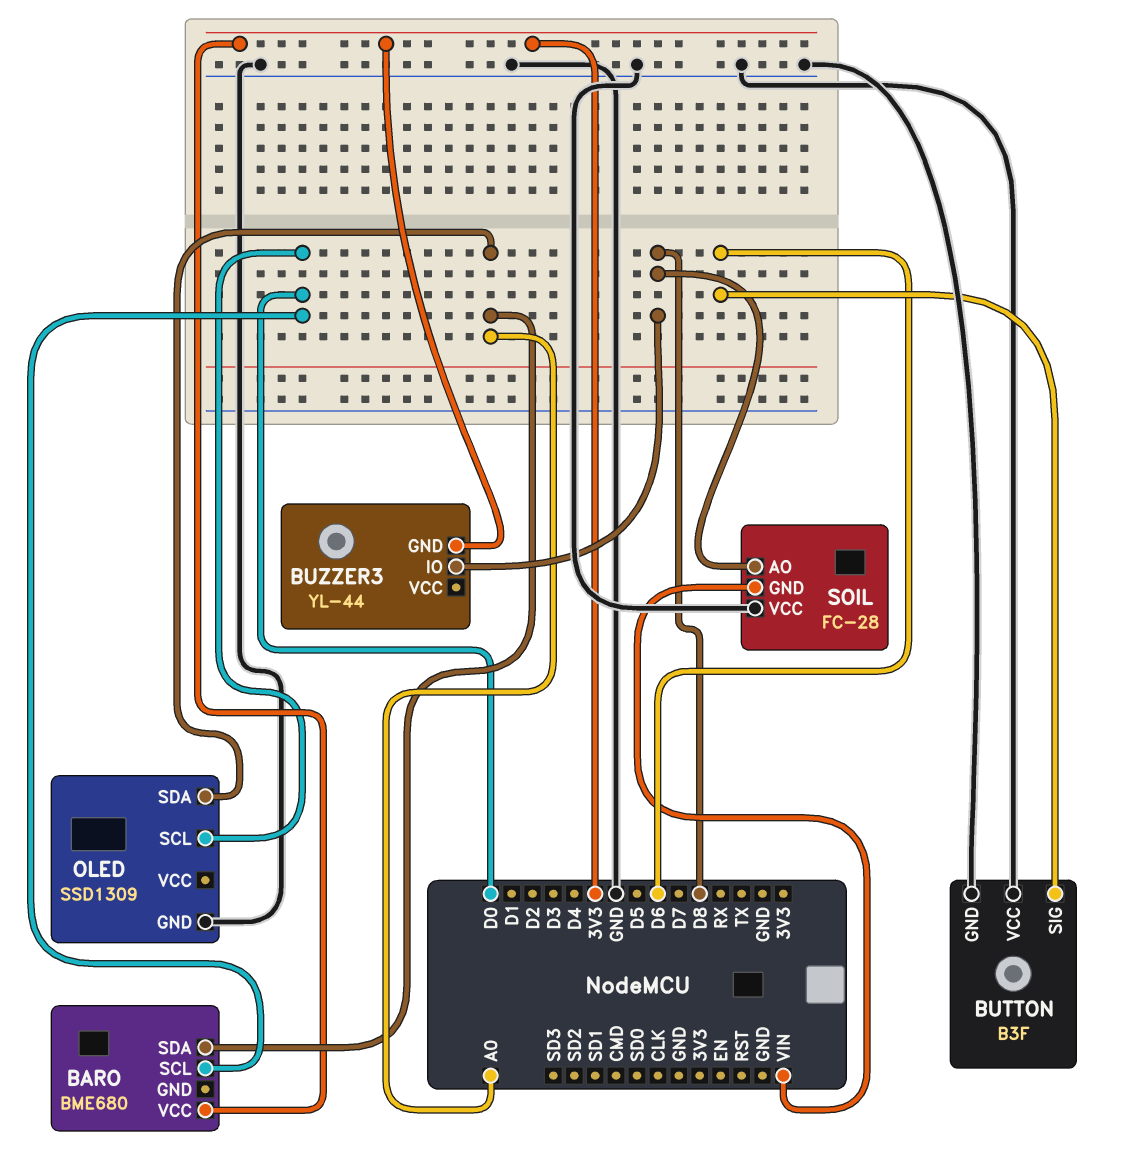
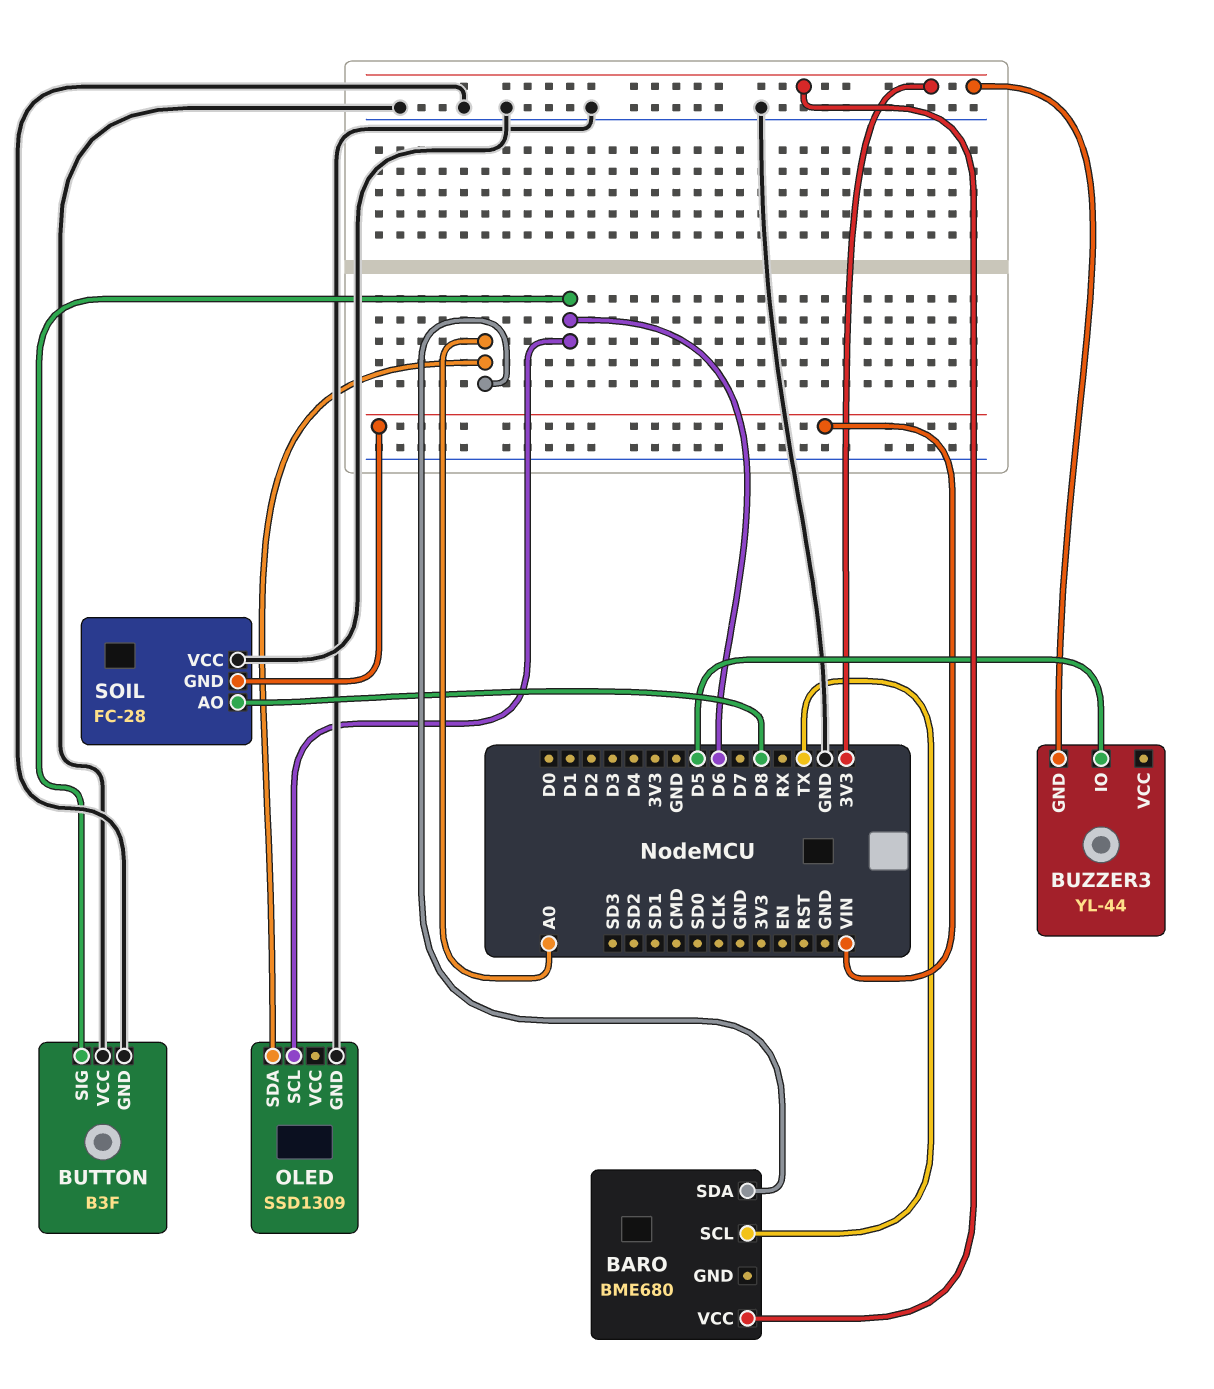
BARO pin SCL: D0 -> TX
BUZZER3 pin IO: D8 -> D5
OLED pin SCL: D0 -> D6

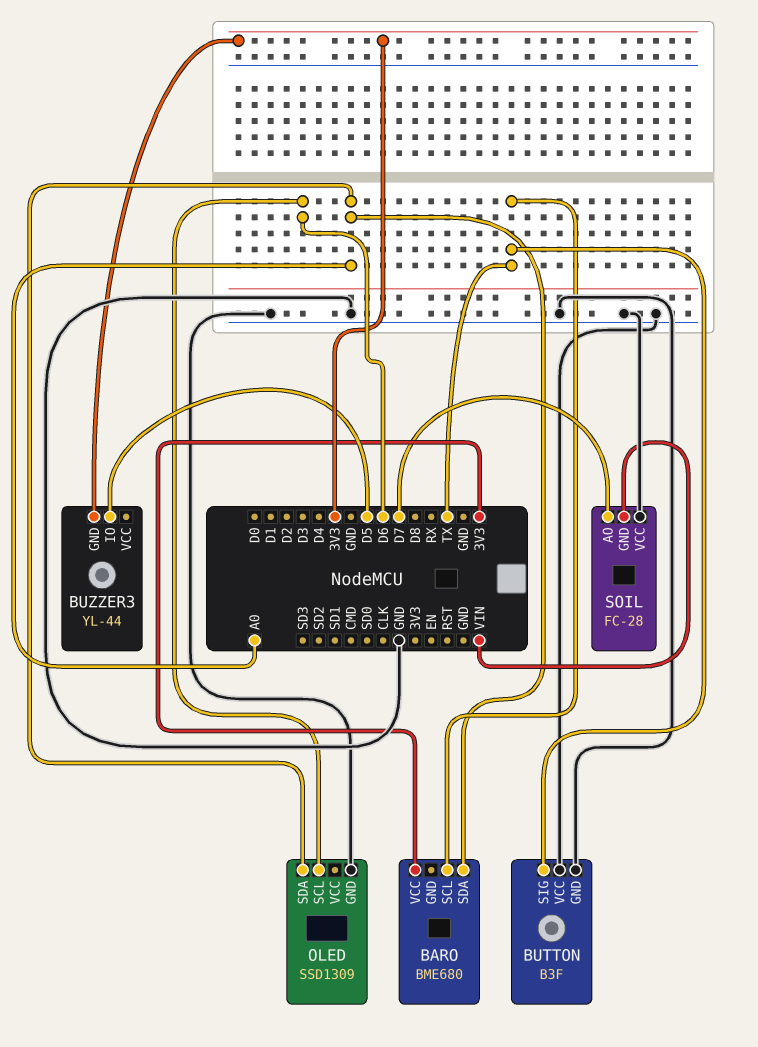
BUTTON pin SIG: D6 -> TX
SOIL pin AO: D8 -> D7

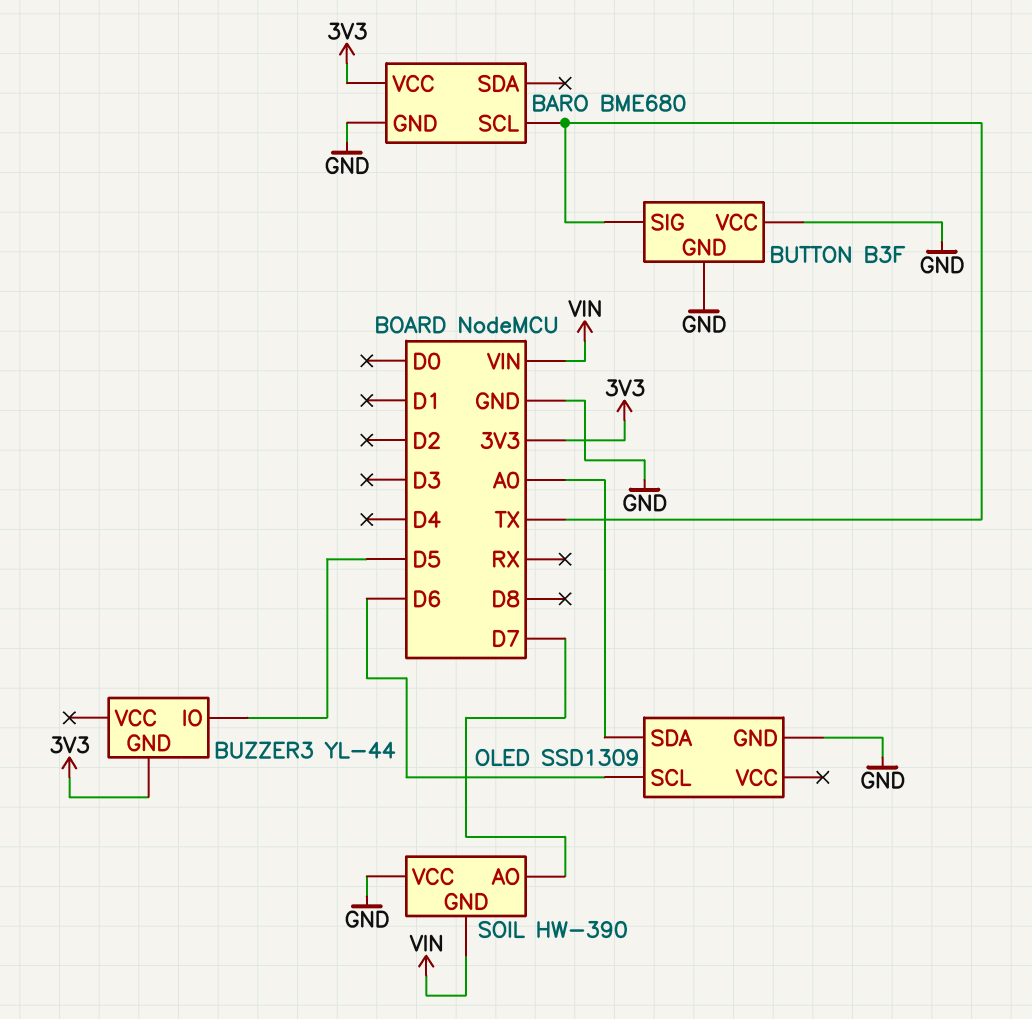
BARO pin GND: none -> GND
BARO pin SDA: A0 -> none
SOIL: FC-28 -> HW-390

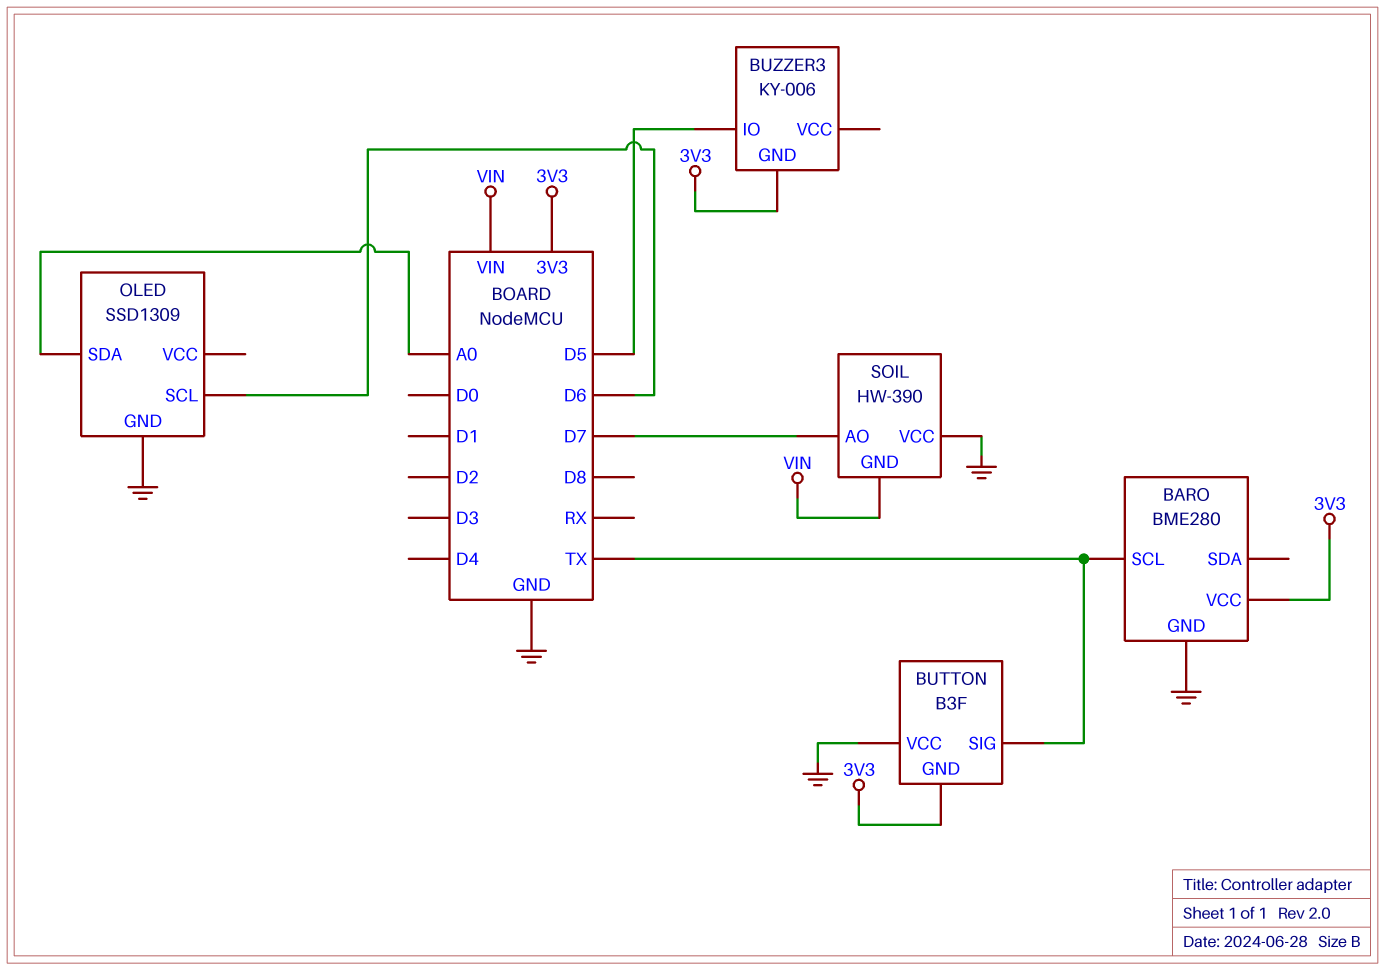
BARO: BME680 -> BME280
BUTTON pin GND: GND -> 3V3
BUZZER3: YL-44 -> KY-006

